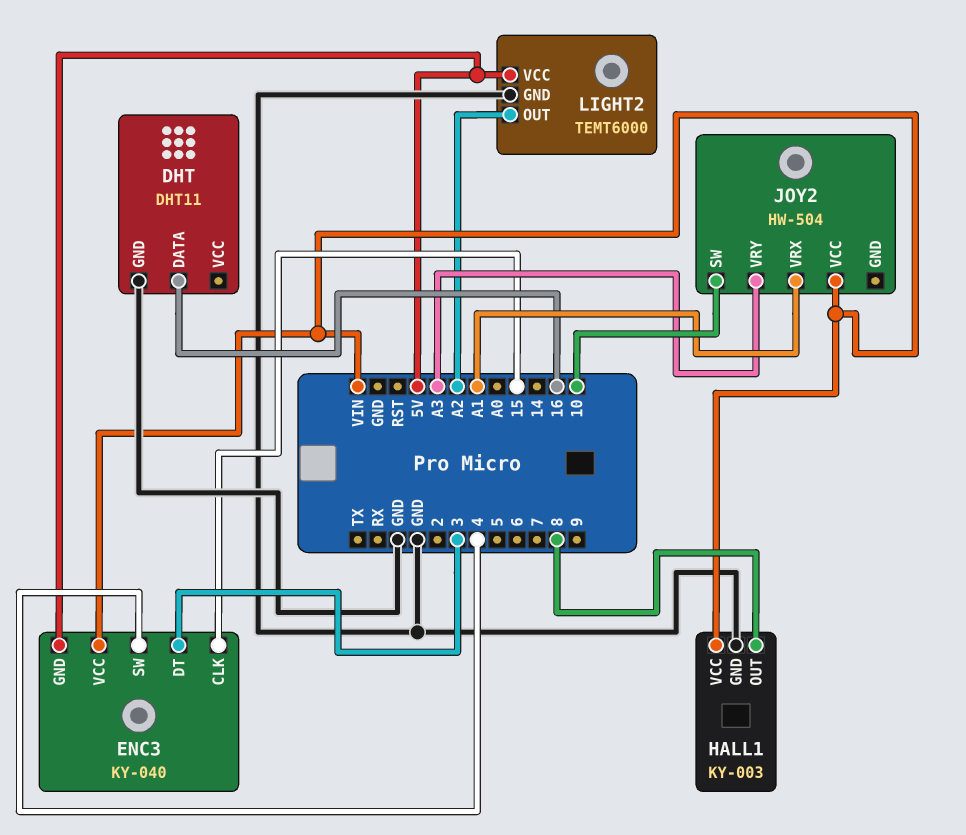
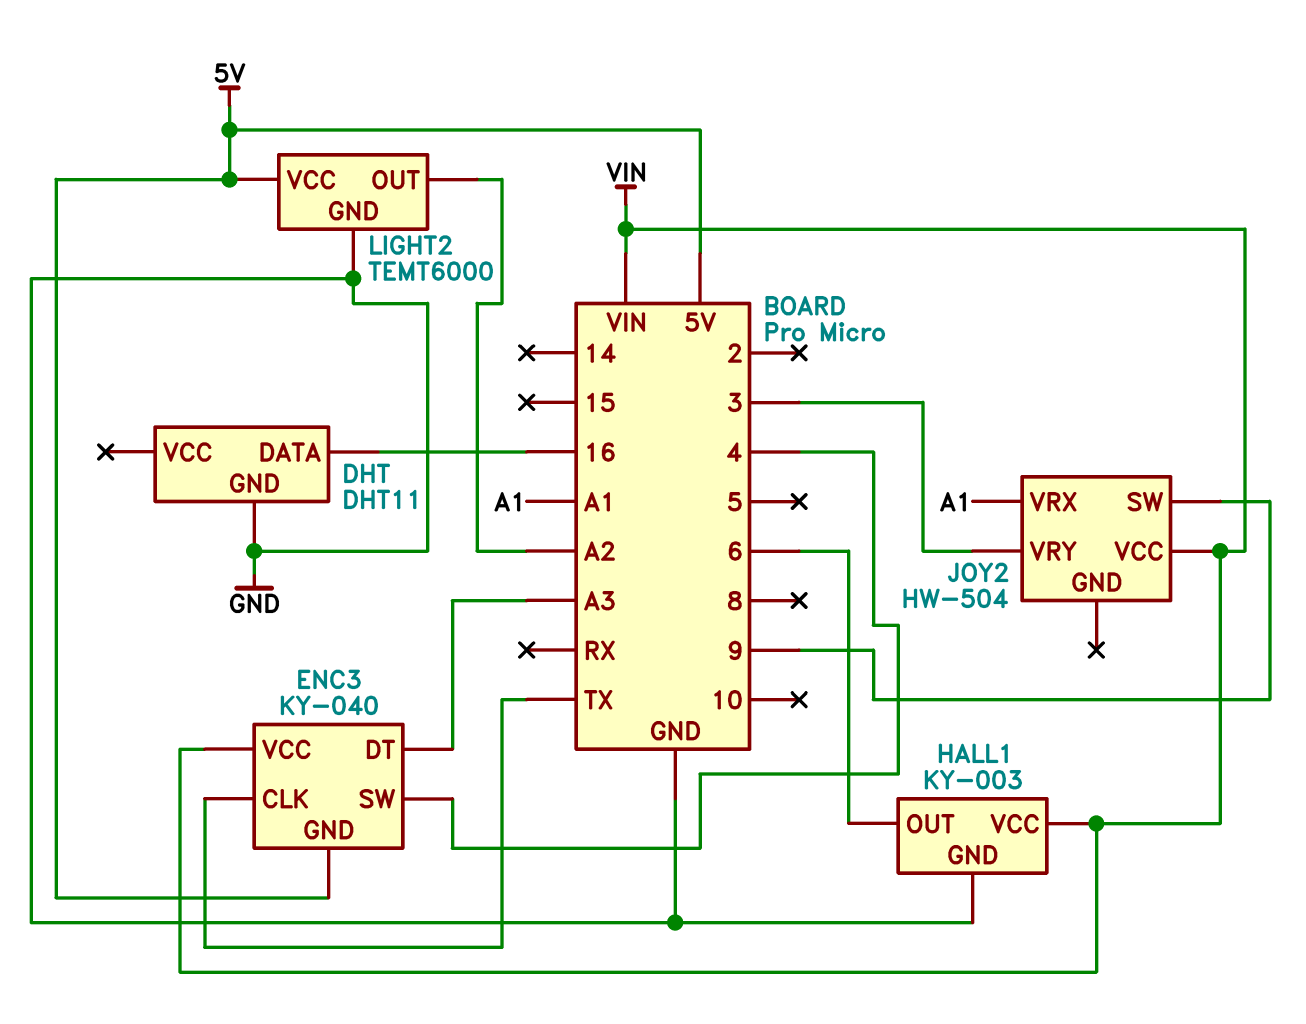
ENC3 pin CLK: 15 -> TX
ENC3 pin DT: 3 -> A3
HALL1 pin OUT: 8 -> 6
JOY2 pin SW: 10 -> 9
JOY2 pin VRY: A3 -> 3

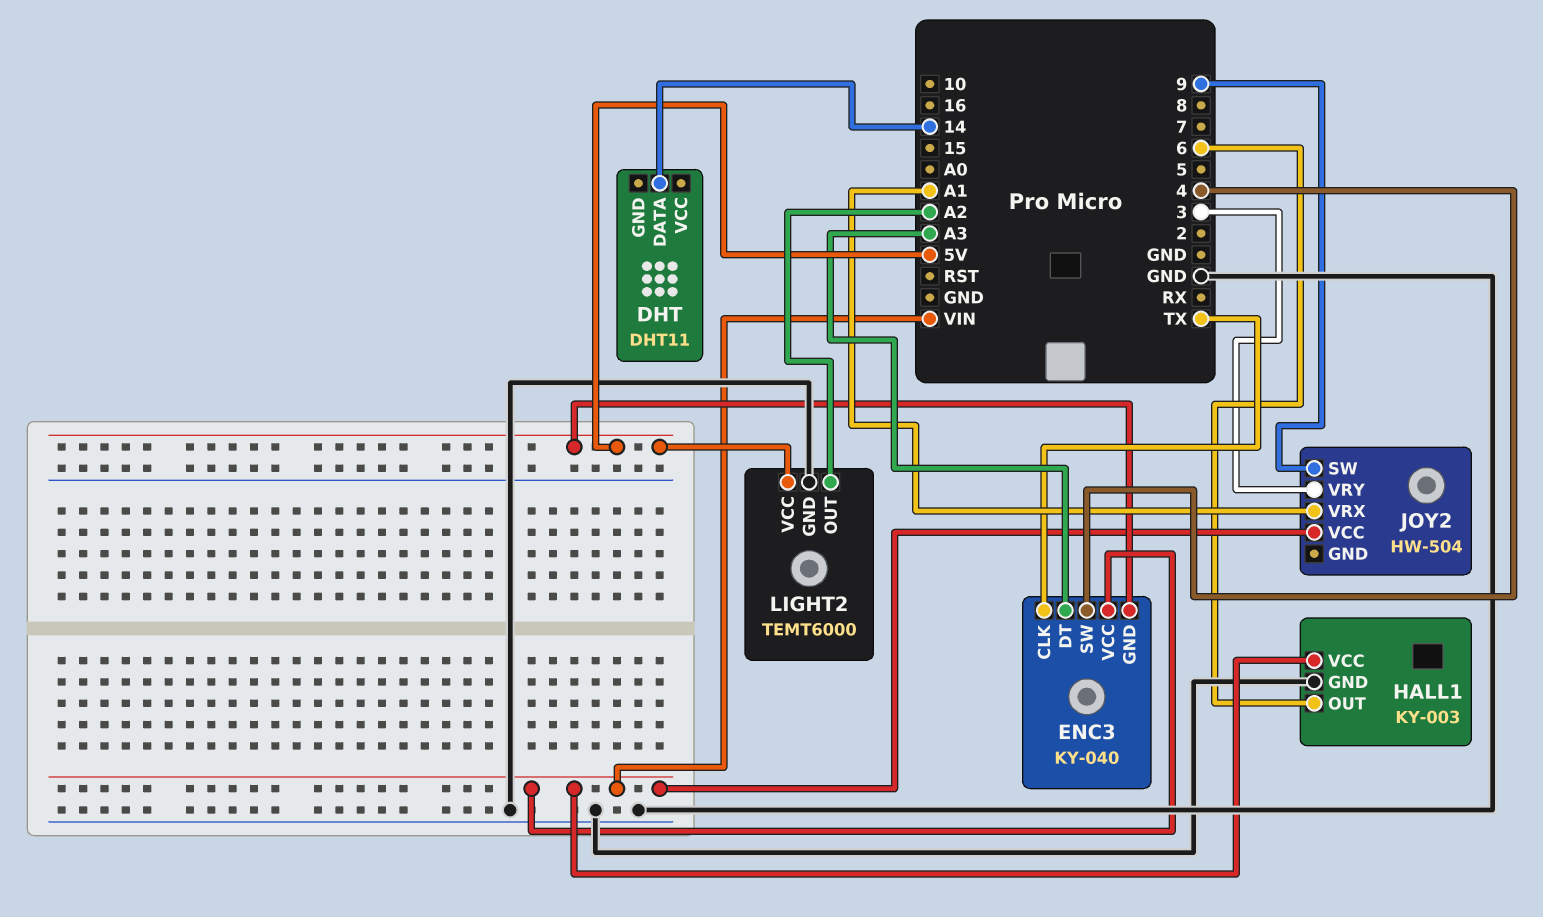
DHT pin DATA: 16 -> 14
DHT pin GND: GND -> none

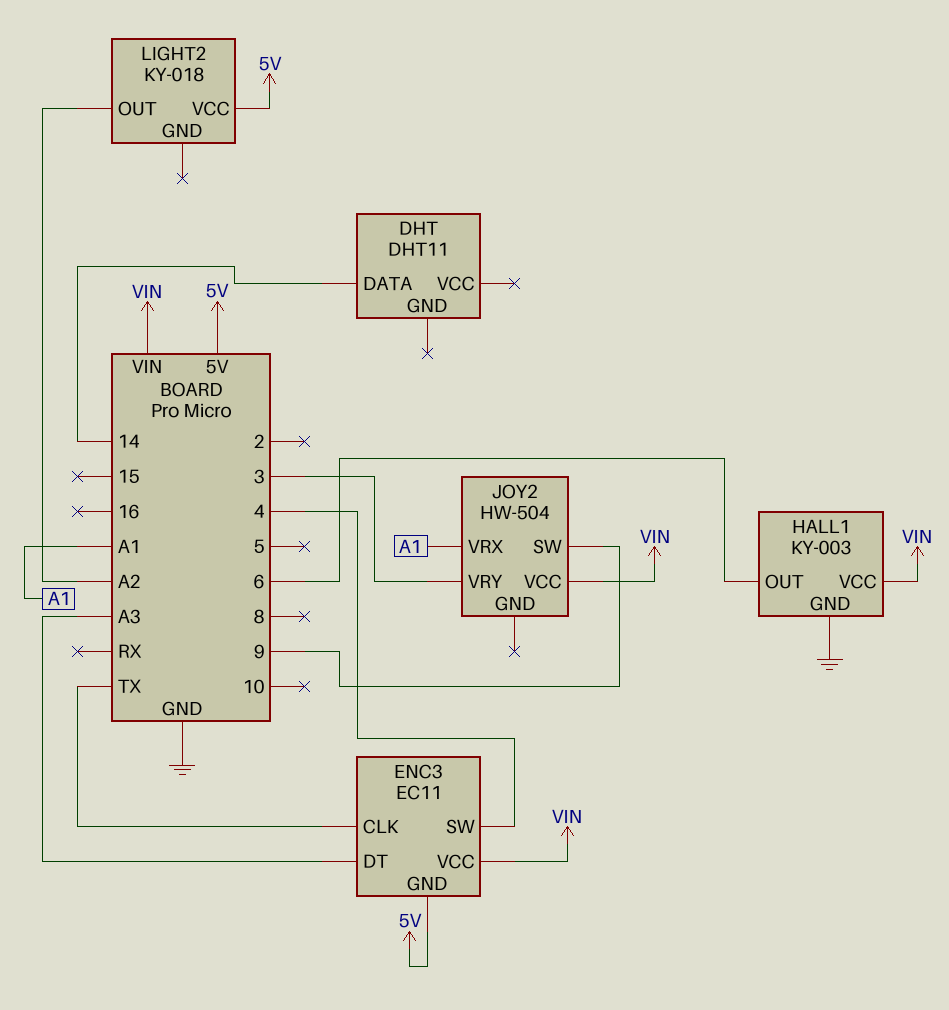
ENC3: KY-040 -> EC11
LIGHT2: TEMT6000 -> KY-018
LIGHT2 pin GND: GND -> none

